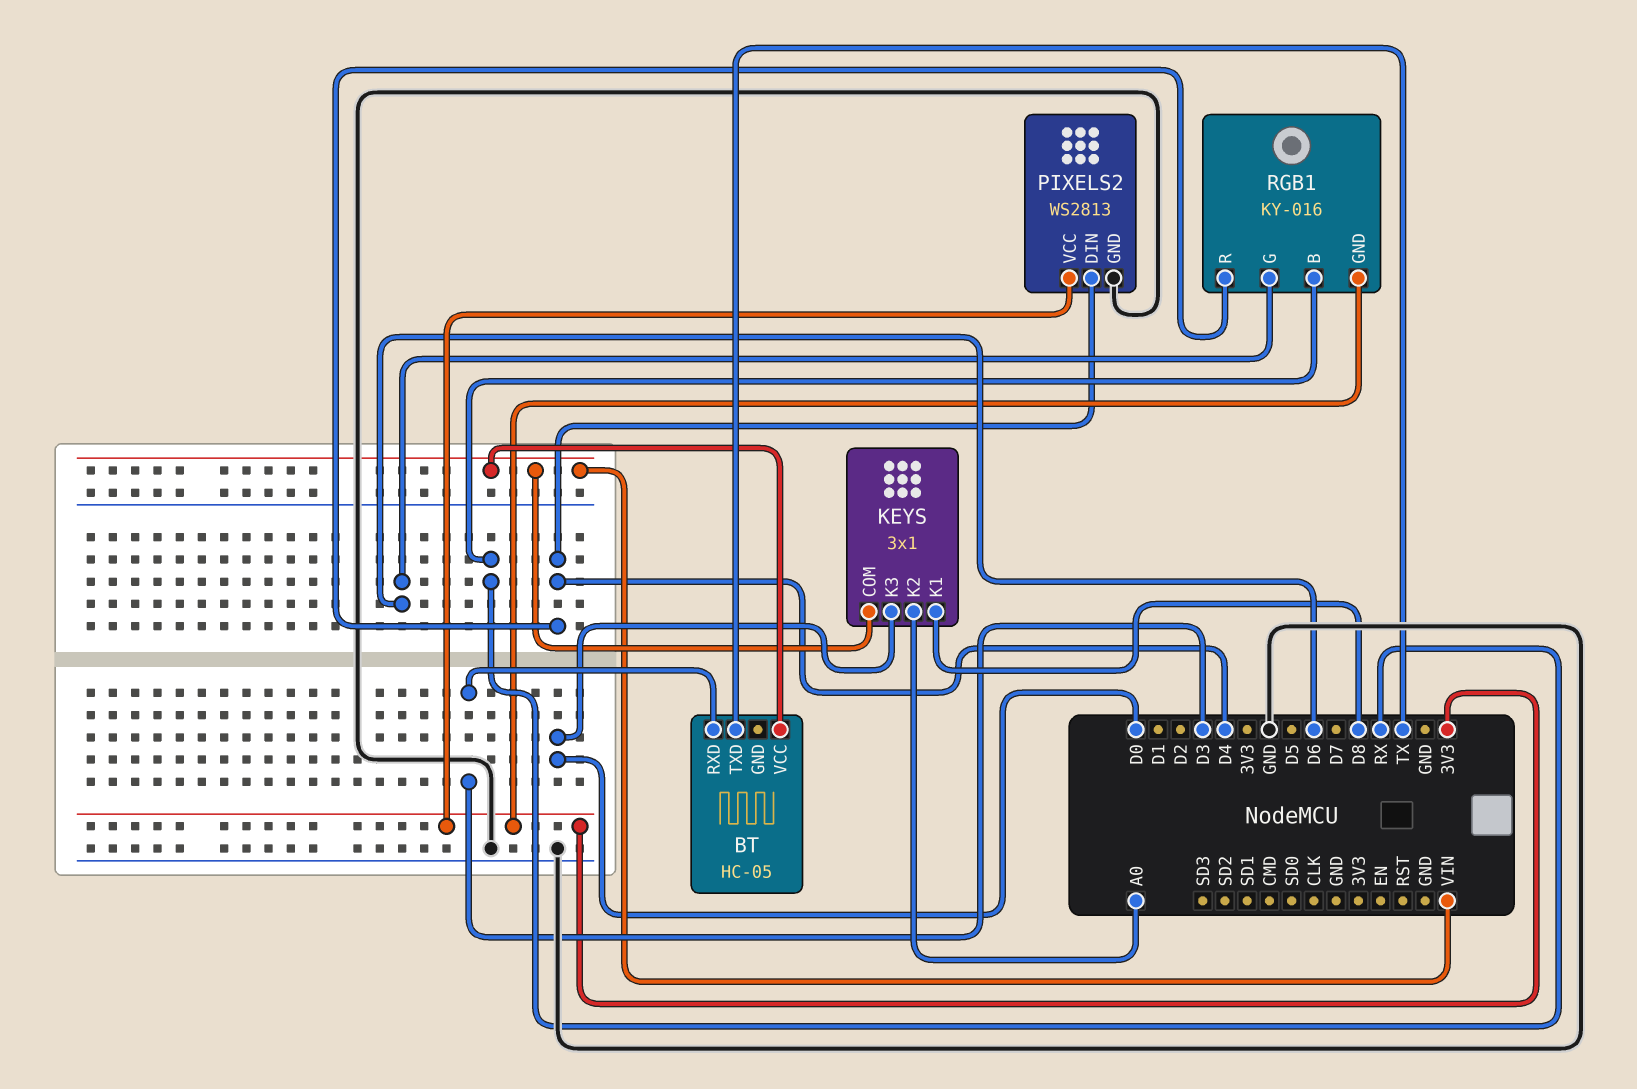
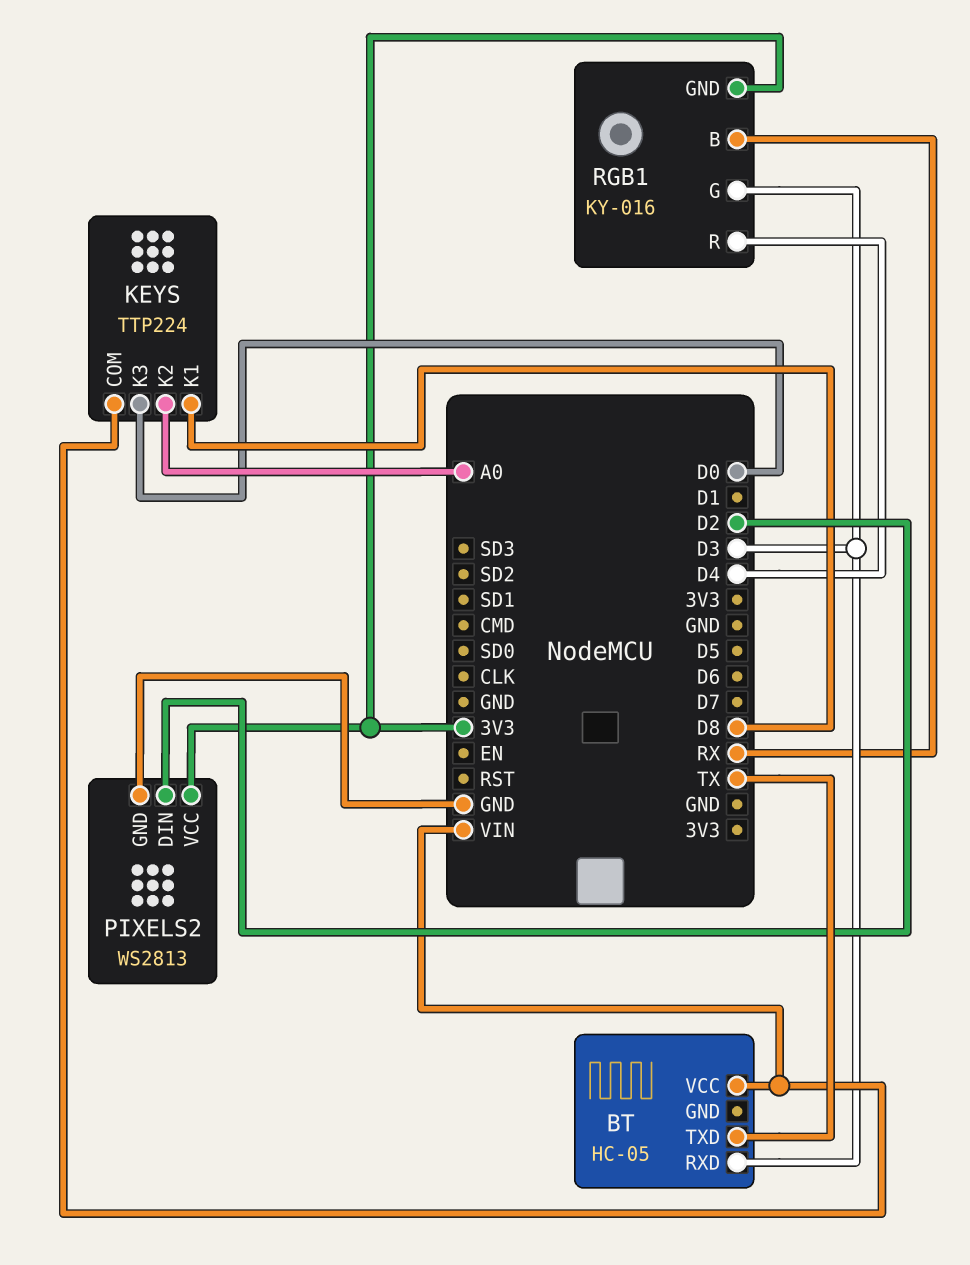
KEYS: 3x1 -> TTP224
PIXELS2 pin DIN: D4 -> D2
RGB1 pin G: D6 -> D3

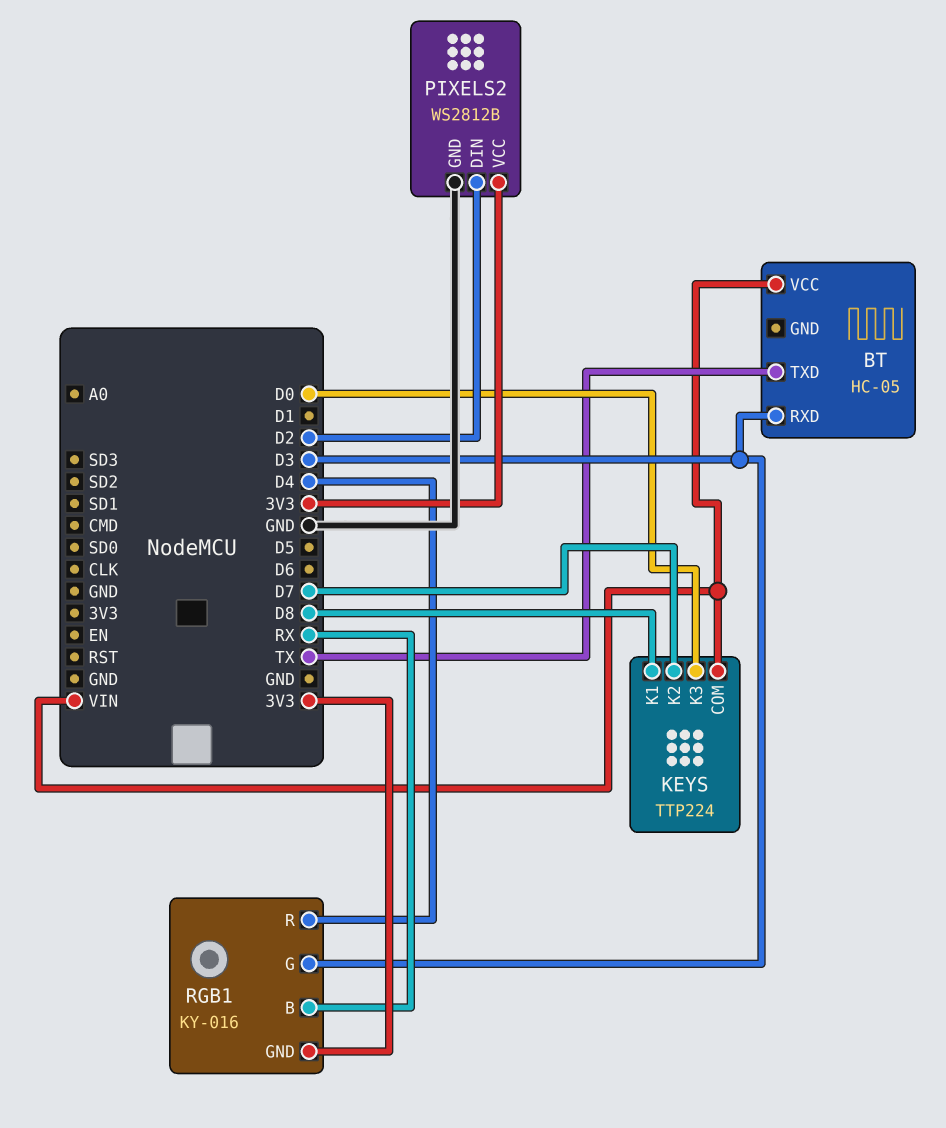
KEYS pin K2: A0 -> D7
PIXELS2: WS2813 -> WS2812B

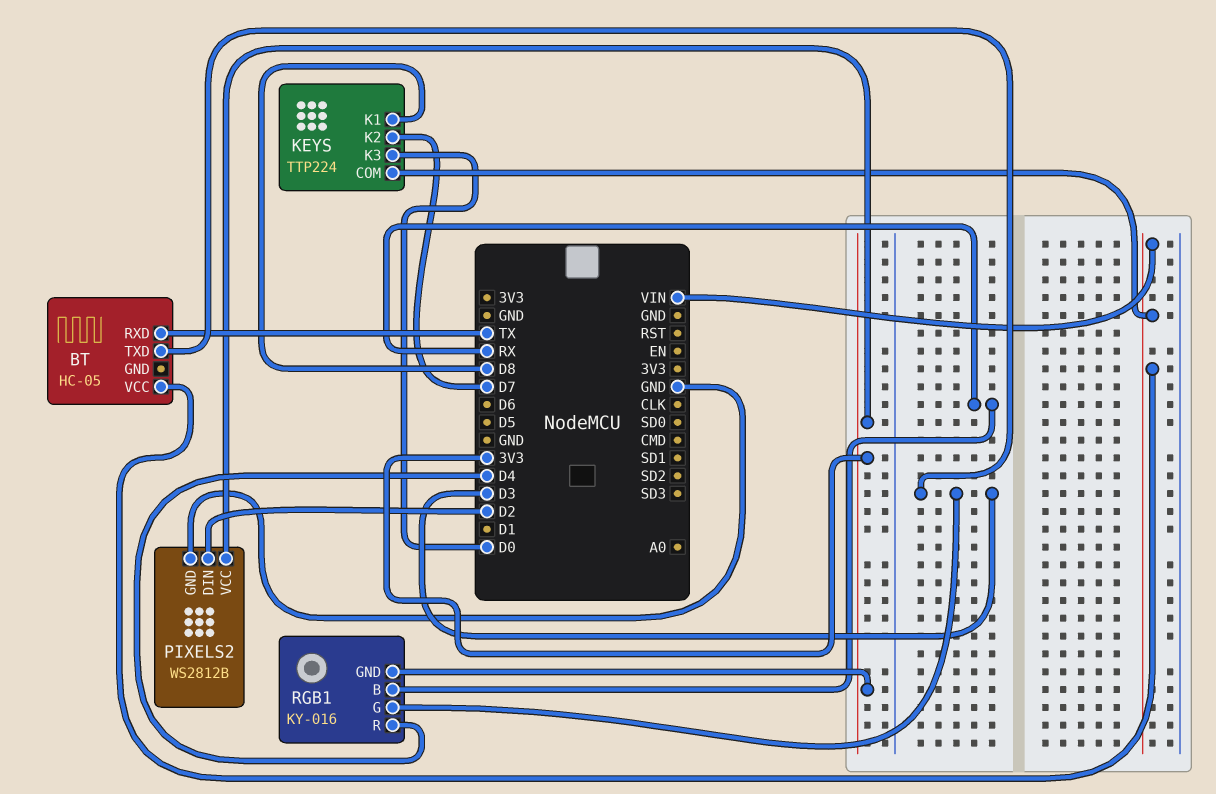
BT pin RXD: D3 -> TX
BT pin TXD: TX -> D3

